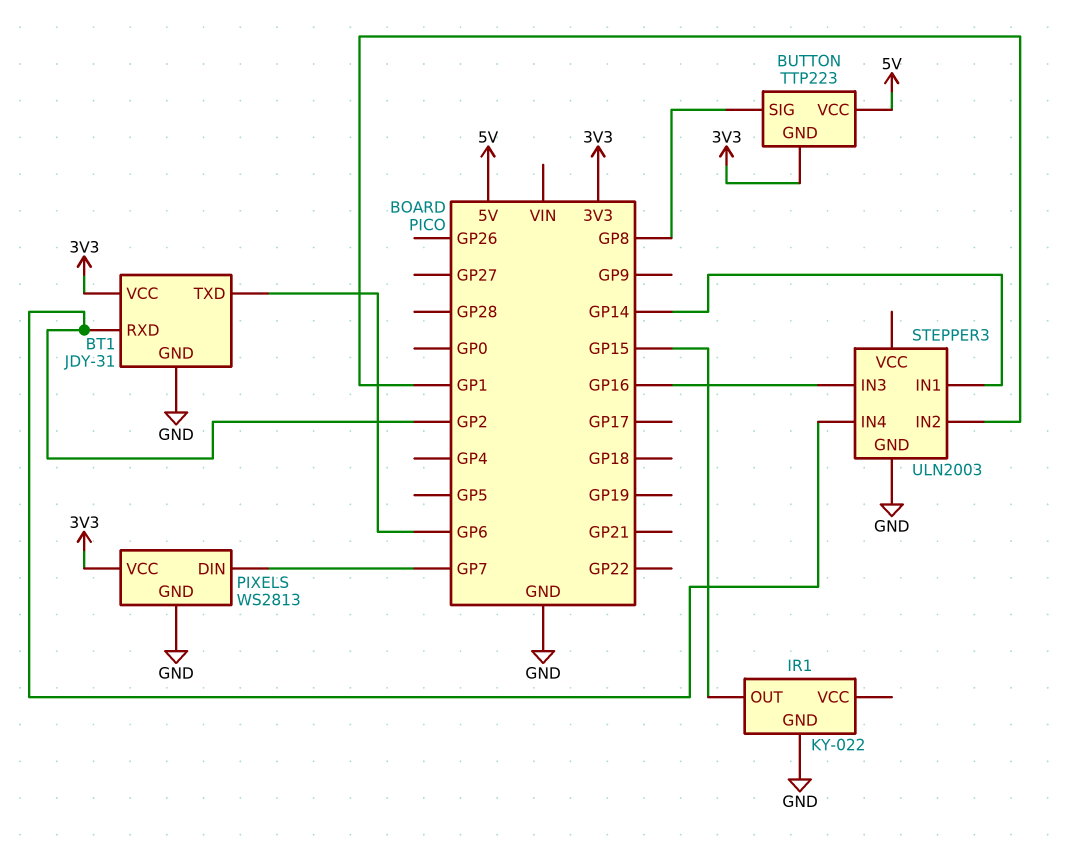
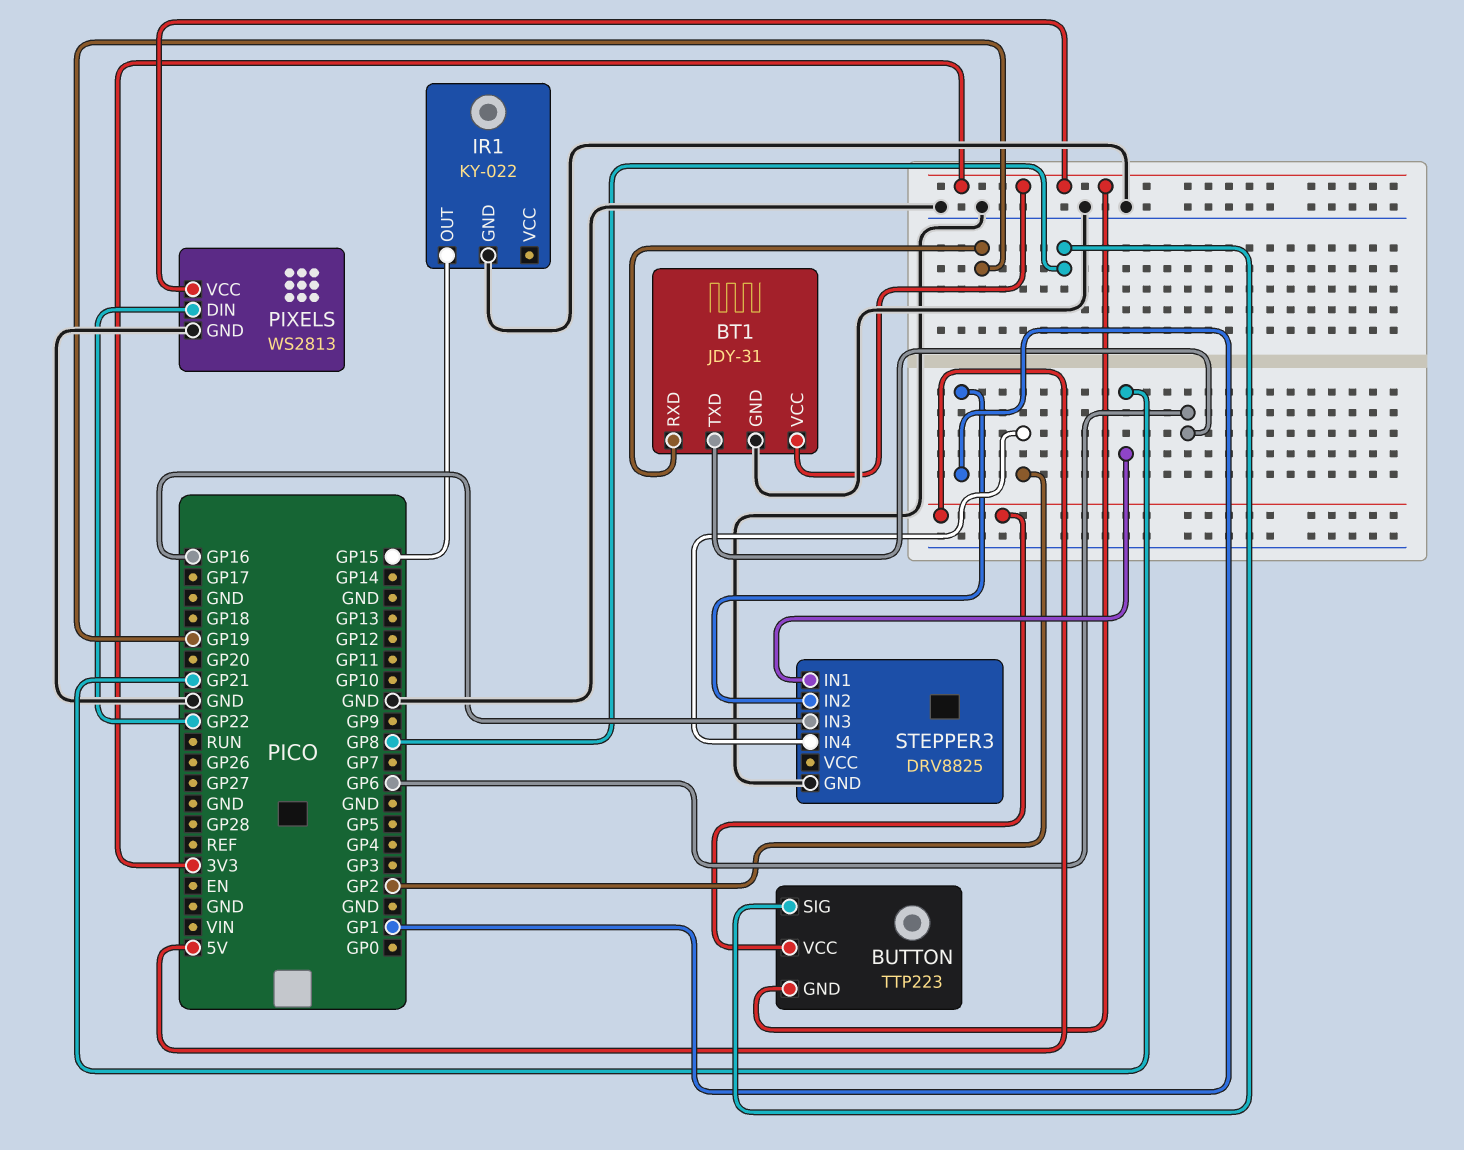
BT1 pin RXD: GP2 -> GP19
PIXELS pin DIN: GP7 -> GP22
STEPPER3: ULN2003 -> DRV8825
STEPPER3 pin IN1: GP14 -> GP21

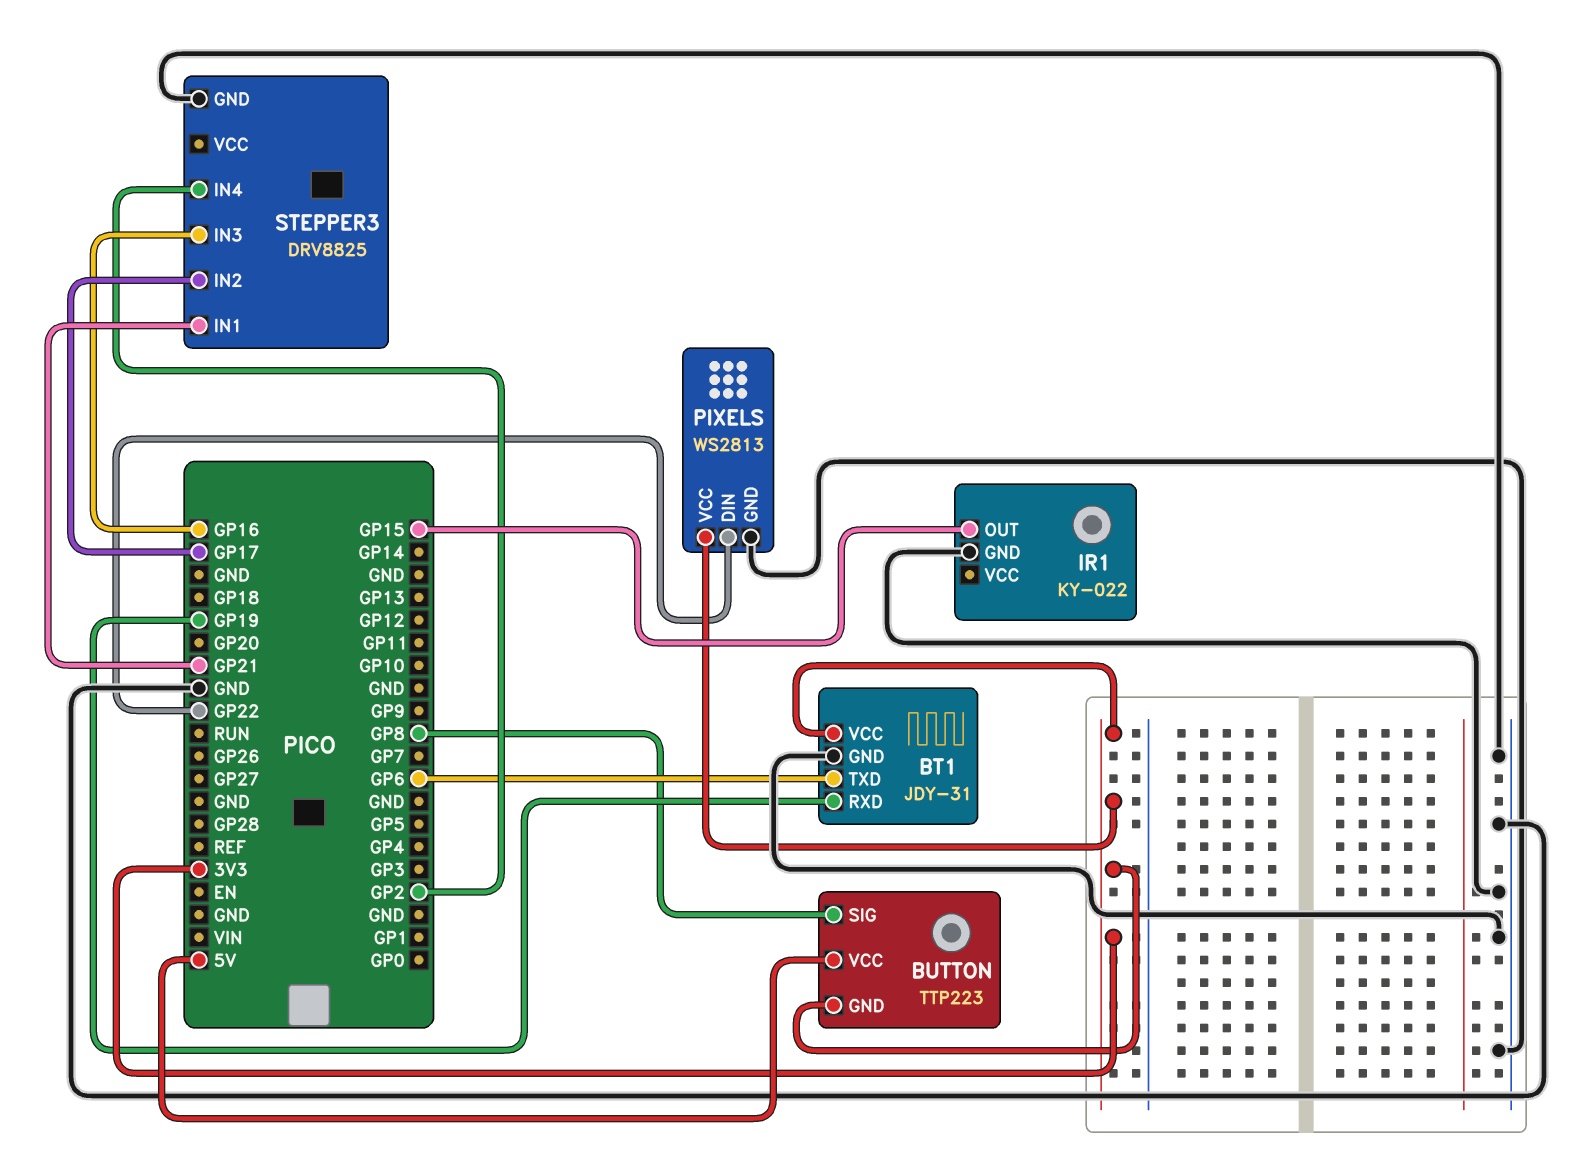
STEPPER3 pin IN2: GP1 -> GP17

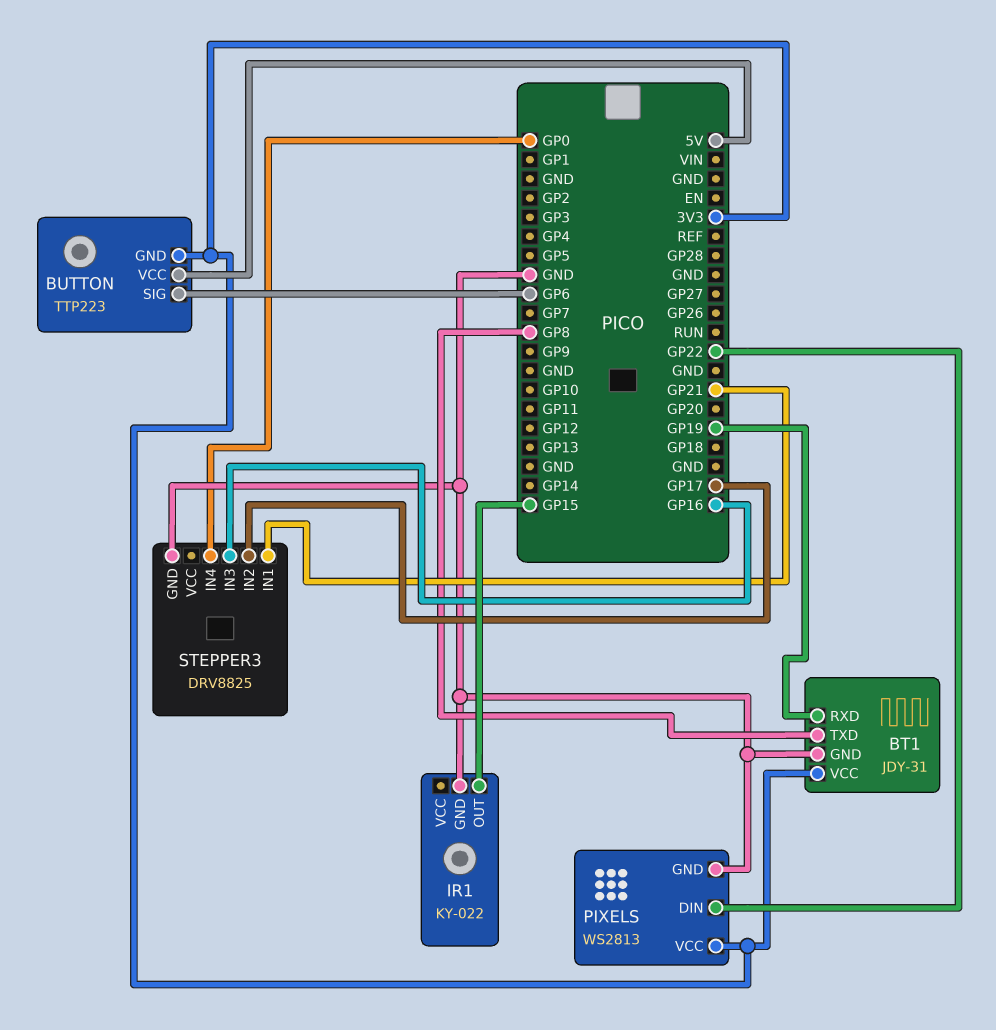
BT1 pin TXD: GP6 -> GP8
BUTTON pin SIG: GP8 -> GP6
STEPPER3 pin IN4: GP2 -> GP0

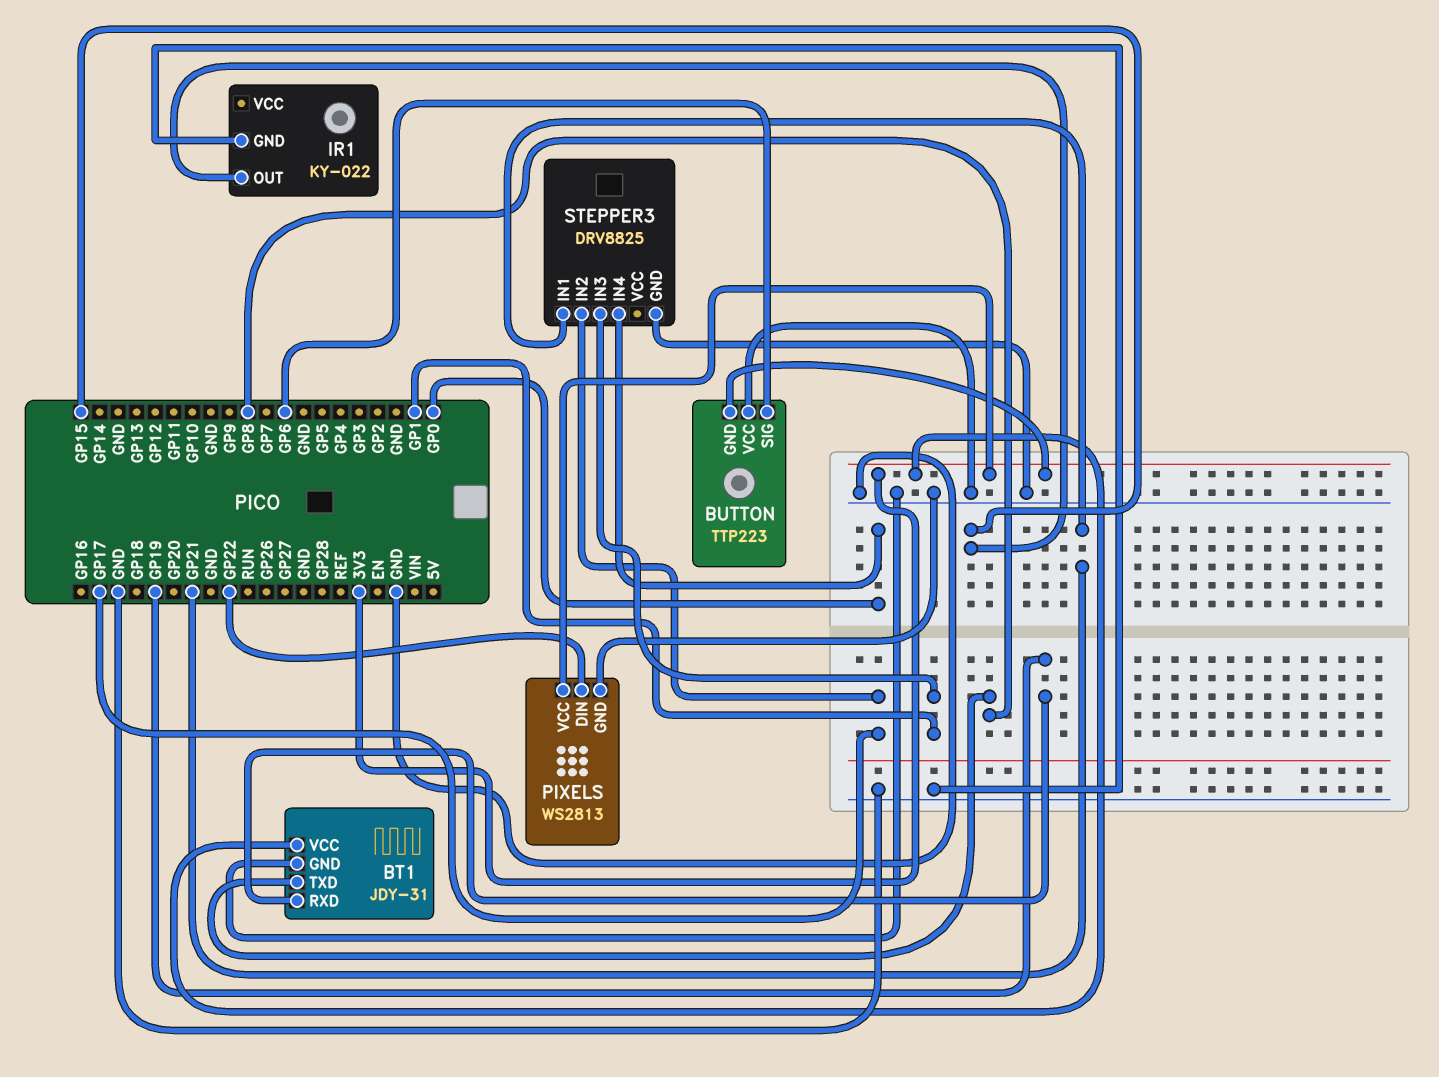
BUTTON pin VCC: 5V -> GND
STEPPER3 pin IN3: GP16 -> GP1

